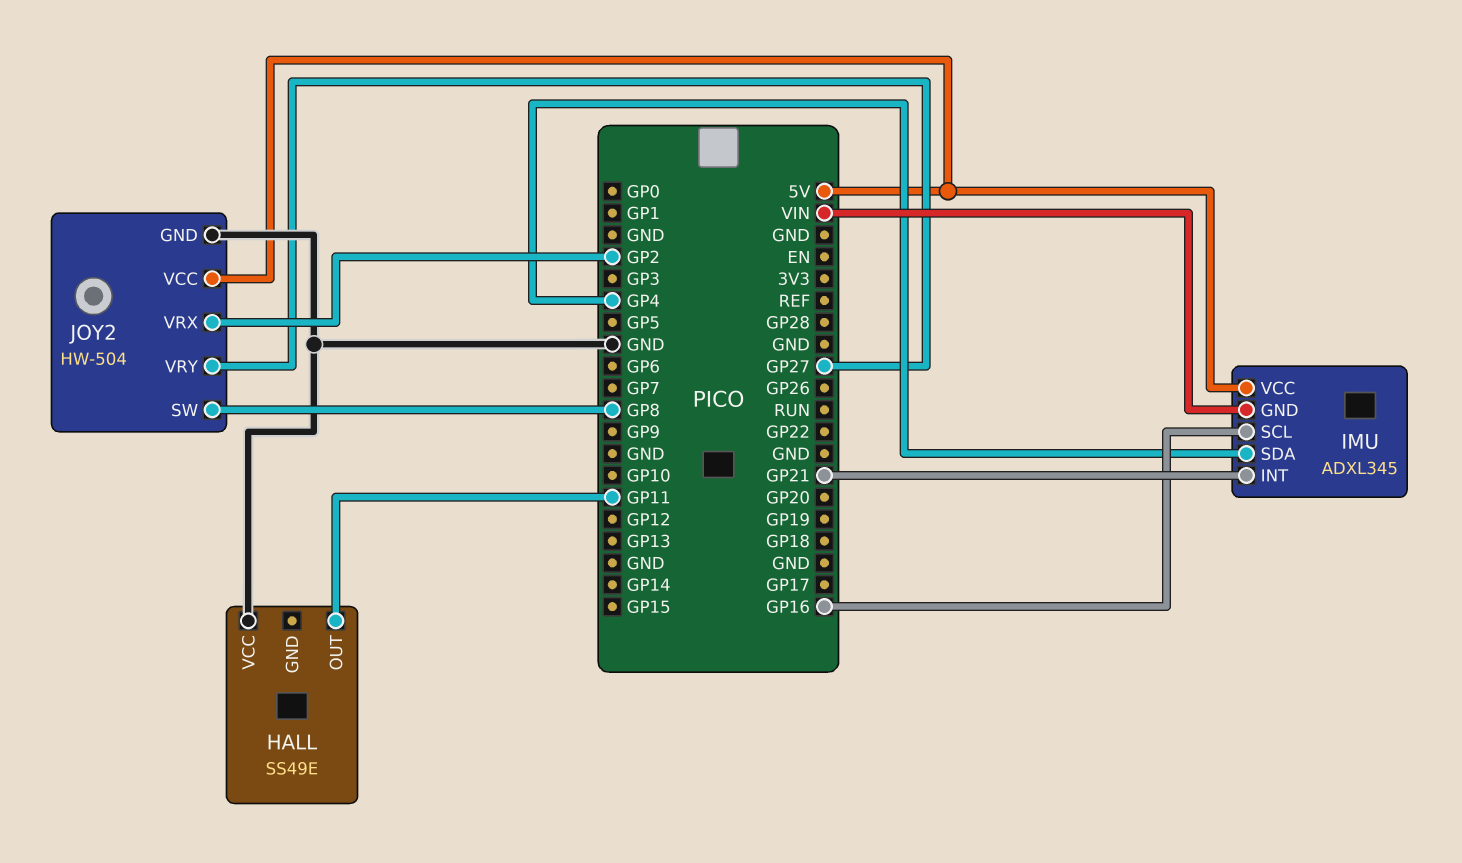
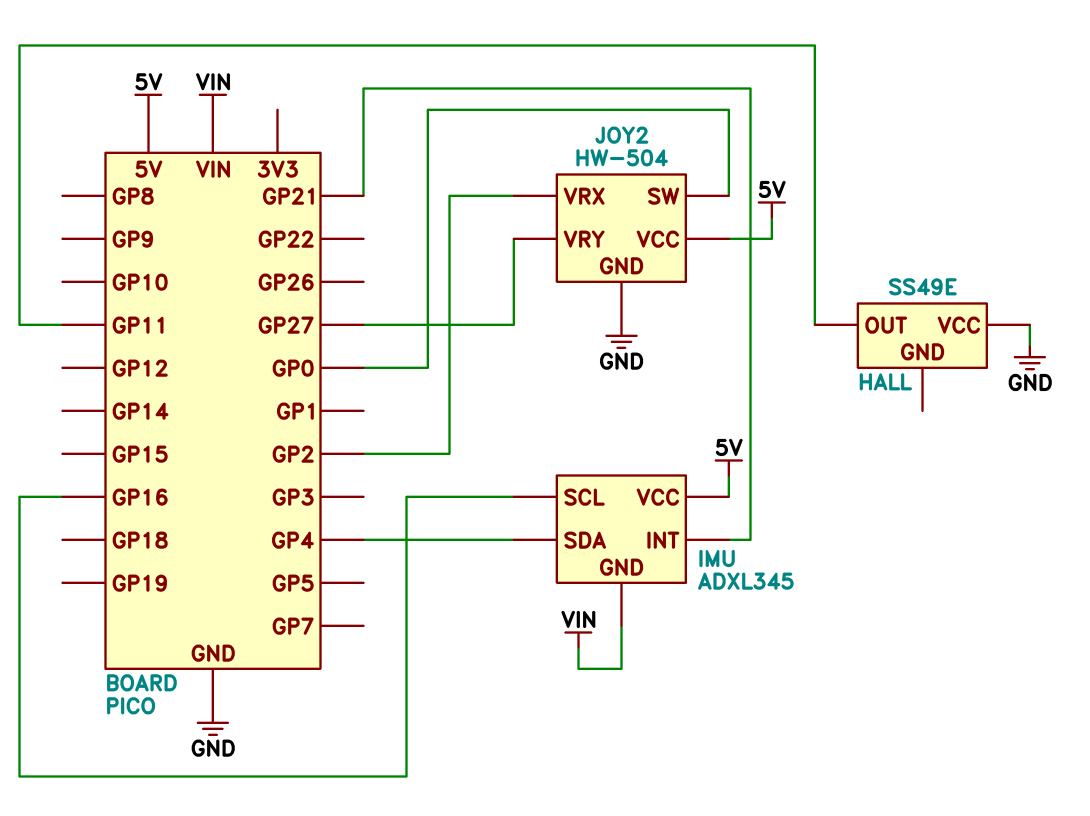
JOY2 pin SW: GP8 -> GP0

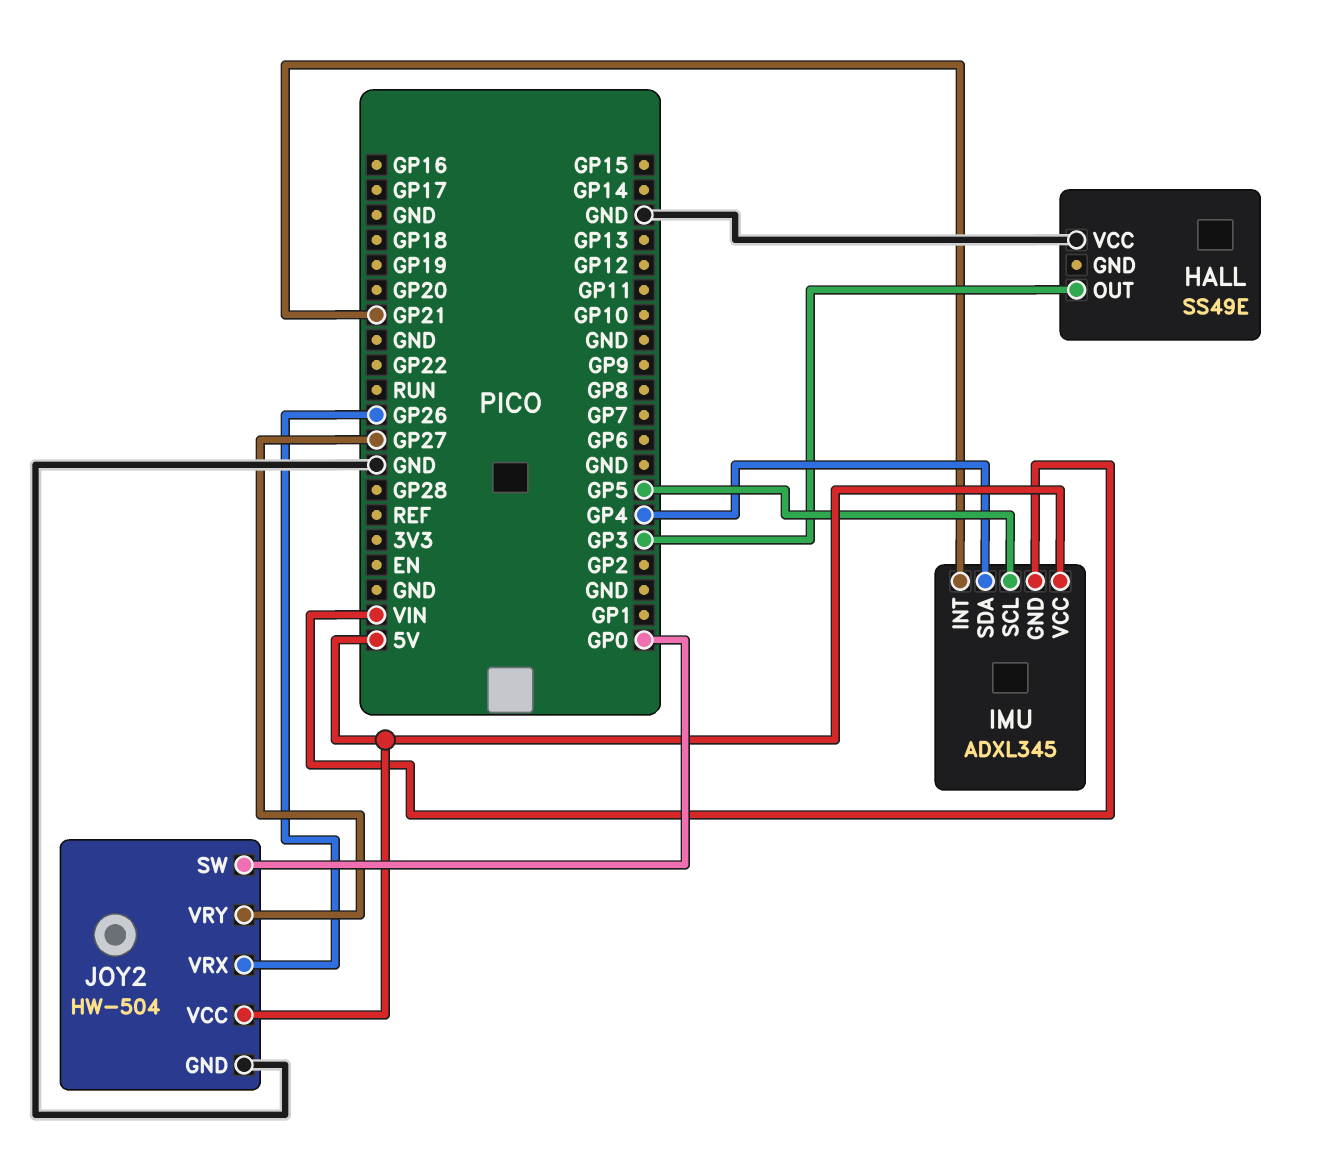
HALL pin OUT: GP11 -> GP3
IMU pin SCL: GP16 -> GP5
JOY2 pin VRX: GP2 -> GP26

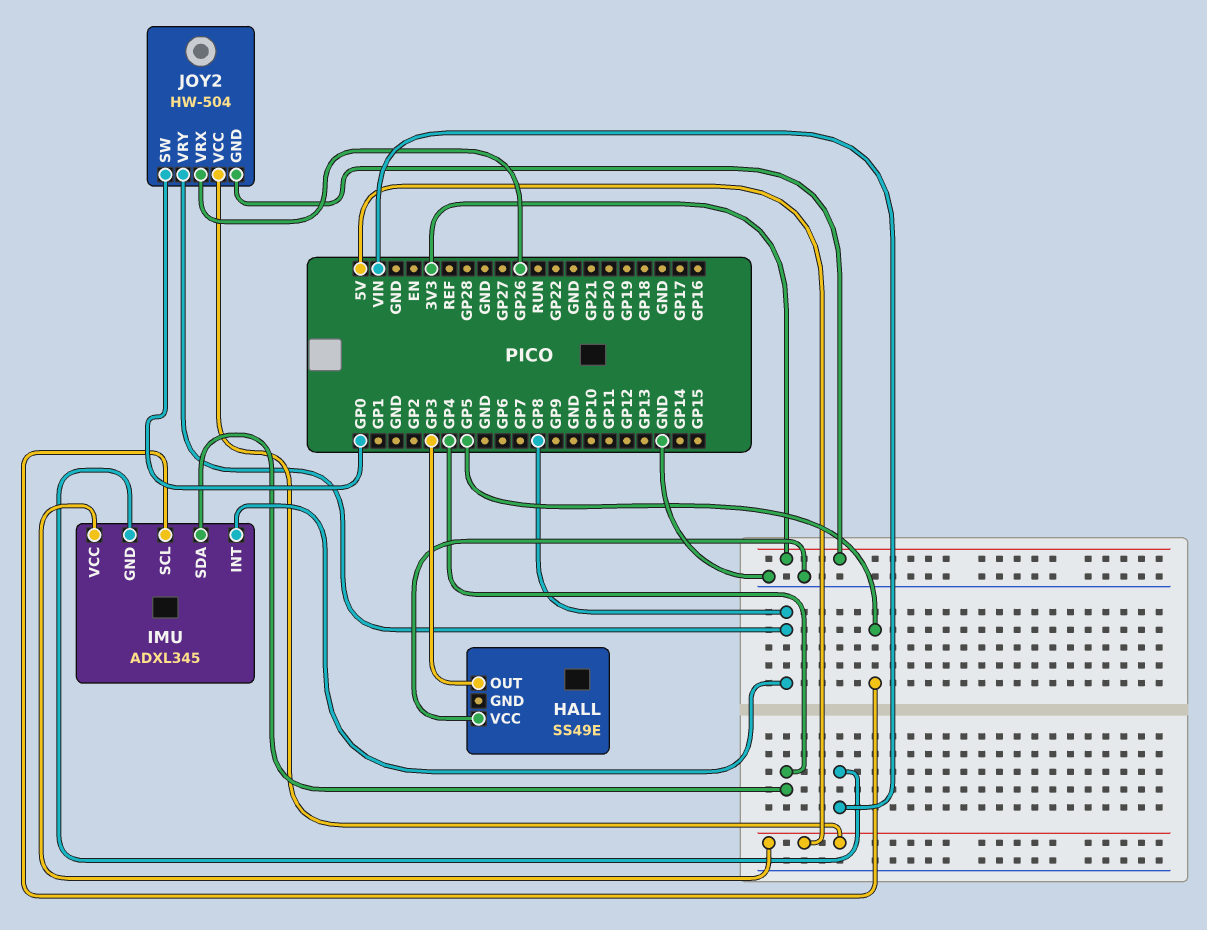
IMU pin INT: GP21 -> GP8
JOY2 pin GND: GND -> 3V3
JOY2 pin VRY: GP27 -> GP8

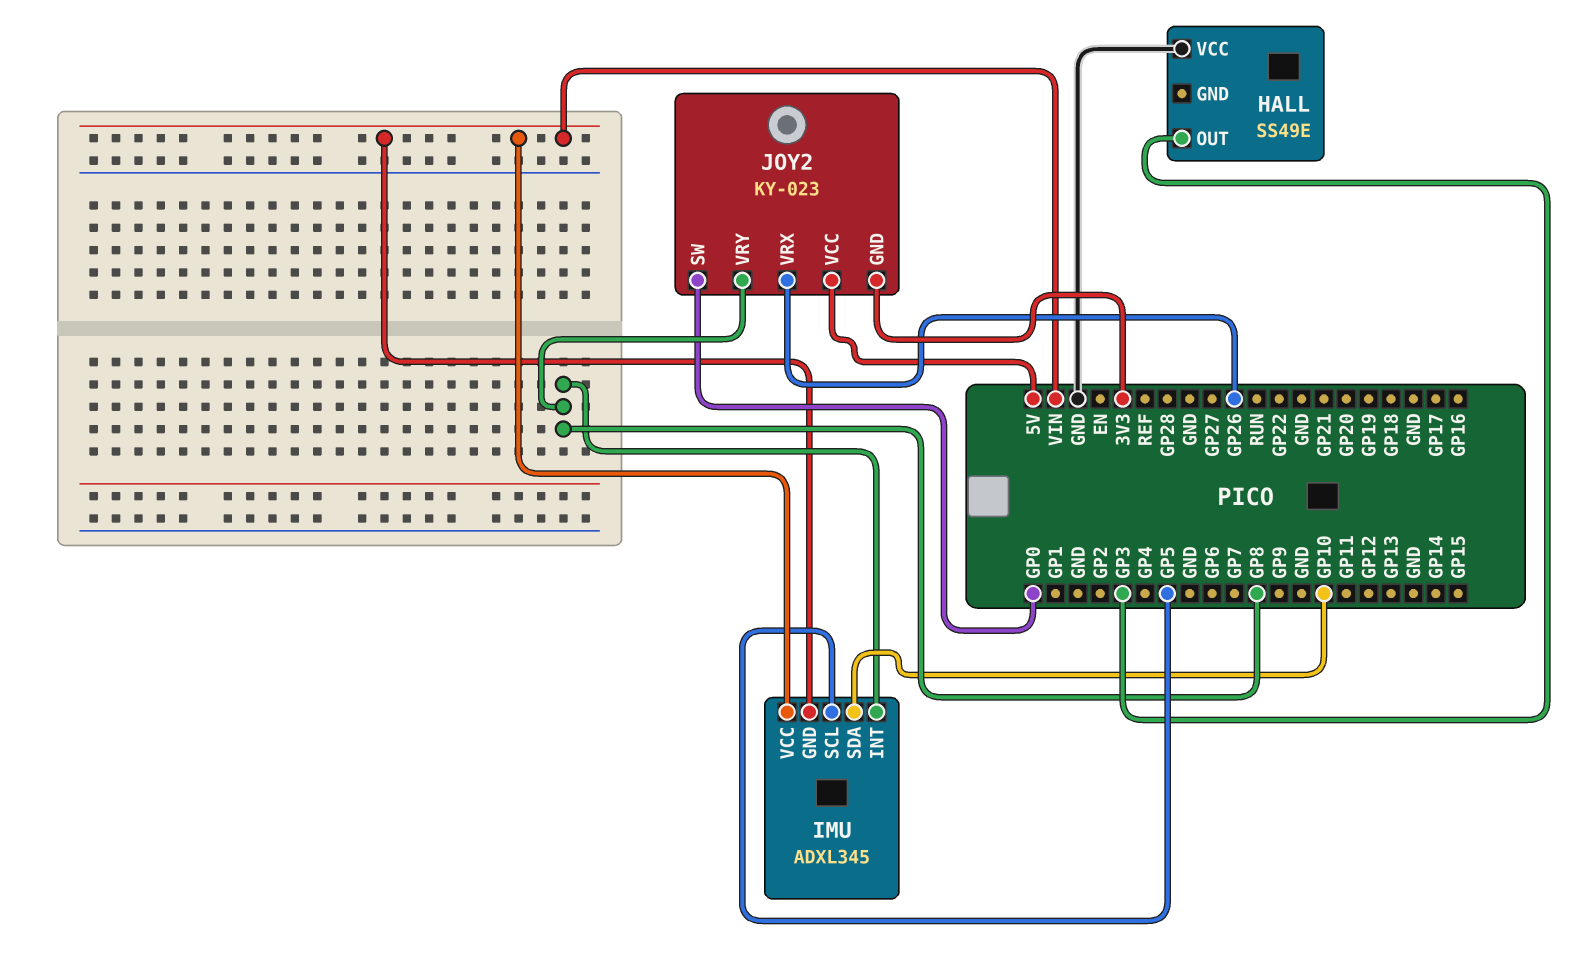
IMU pin SDA: GP4 -> GP10
IMU pin VCC: 5V -> VIN
JOY2: HW-504 -> KY-023

